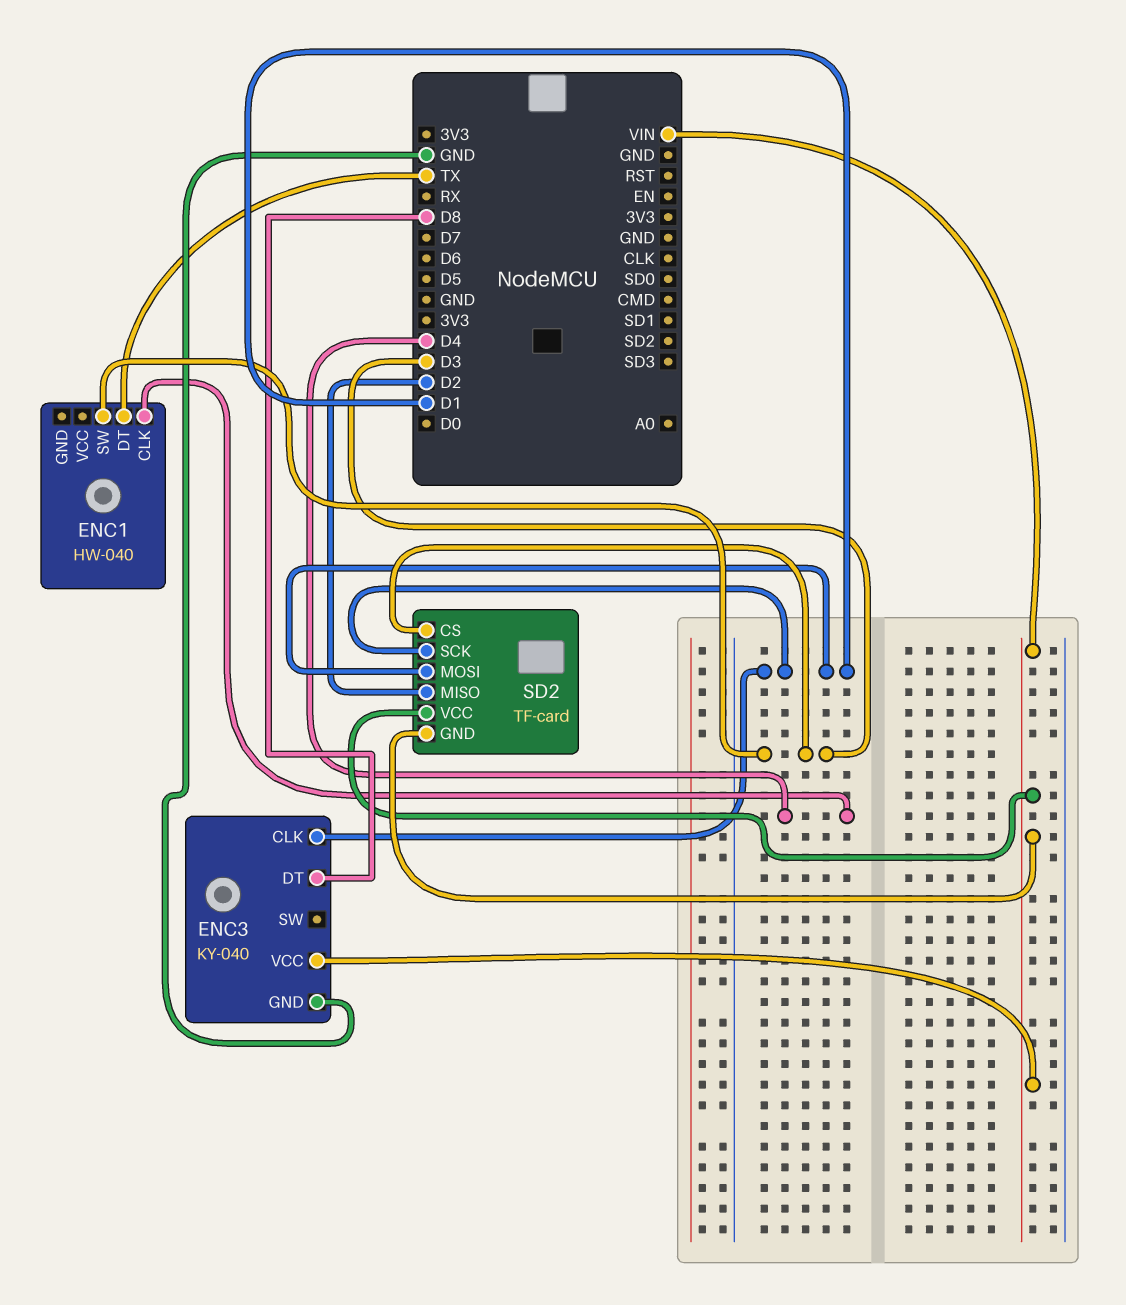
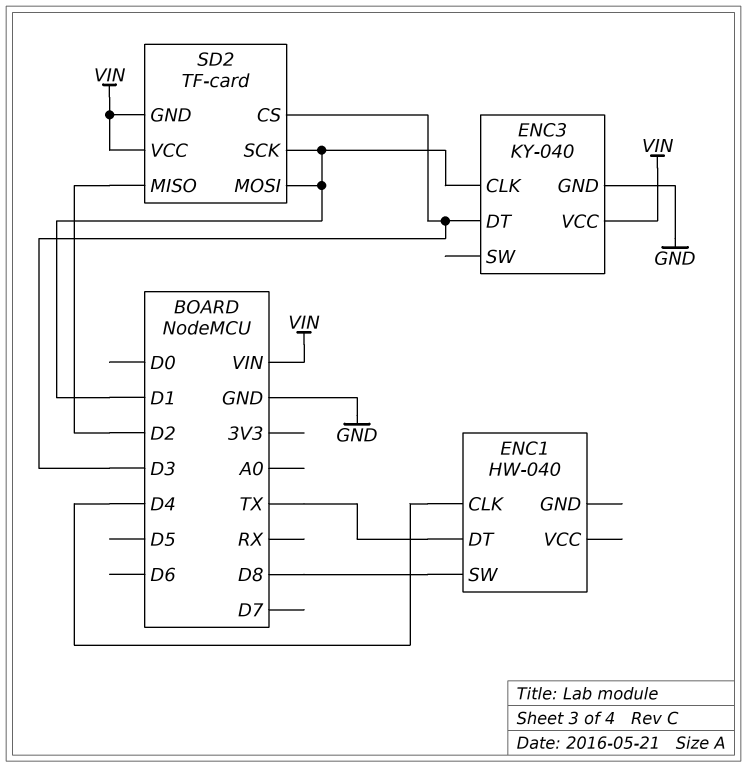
ENC1 pin SW: D3 -> D8
ENC3 pin DT: D8 -> D3

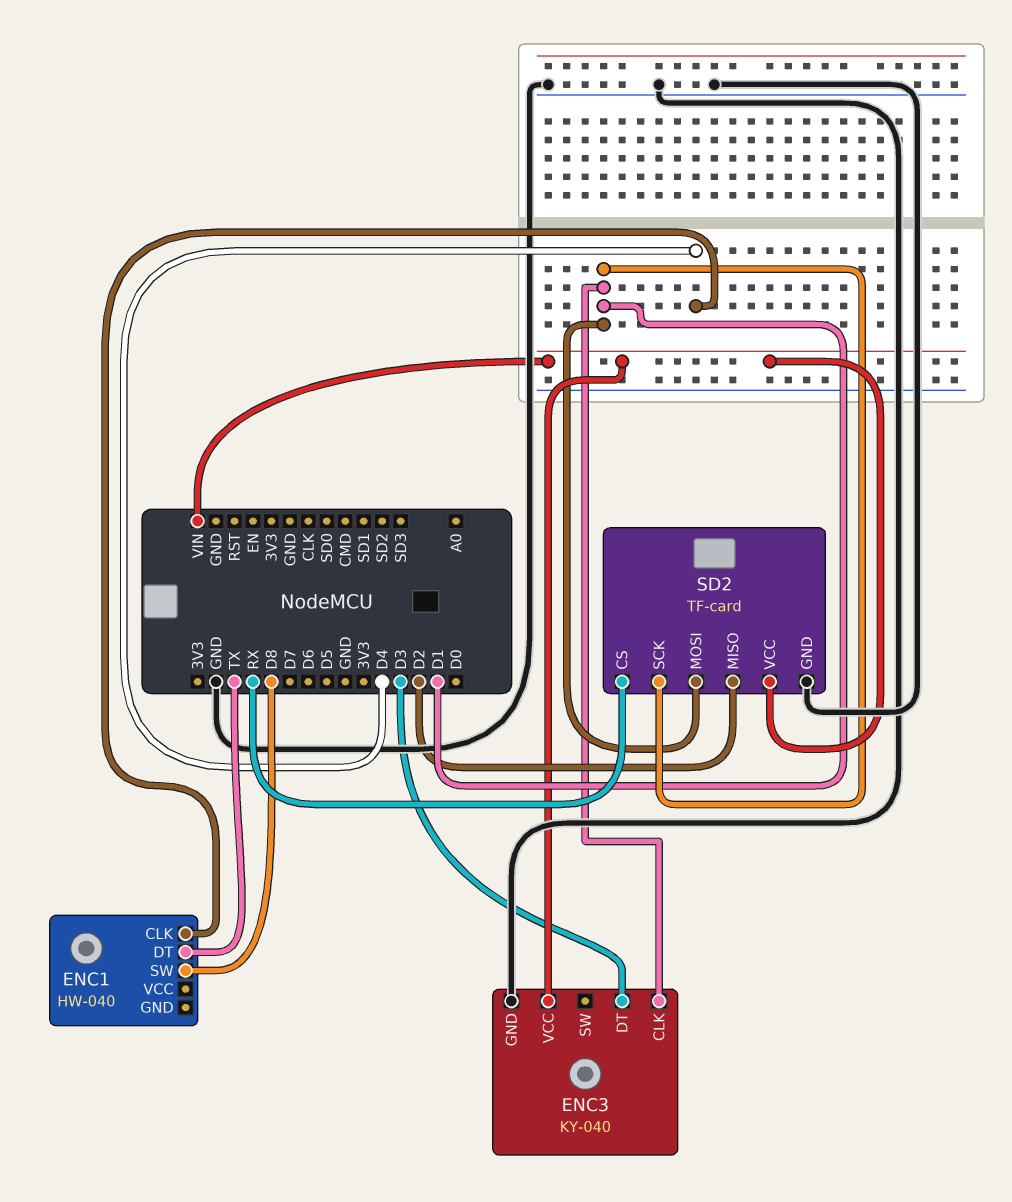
SD2 pin CS: D3 -> RX
SD2 pin GND: VIN -> GND

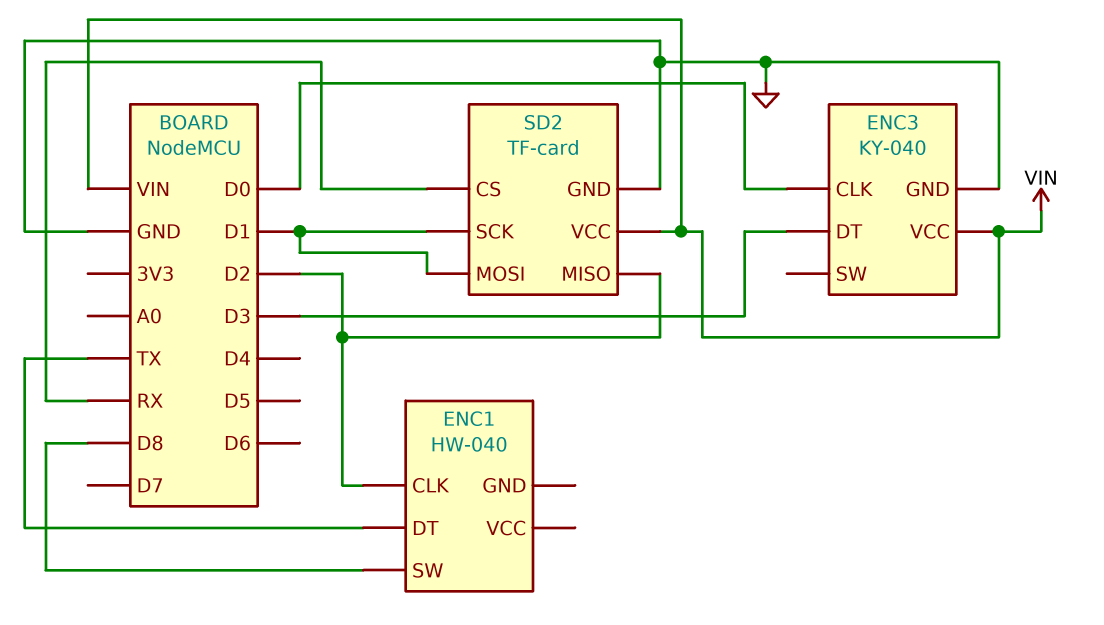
ENC1 pin CLK: D4 -> D2
ENC3 pin CLK: D1 -> D0

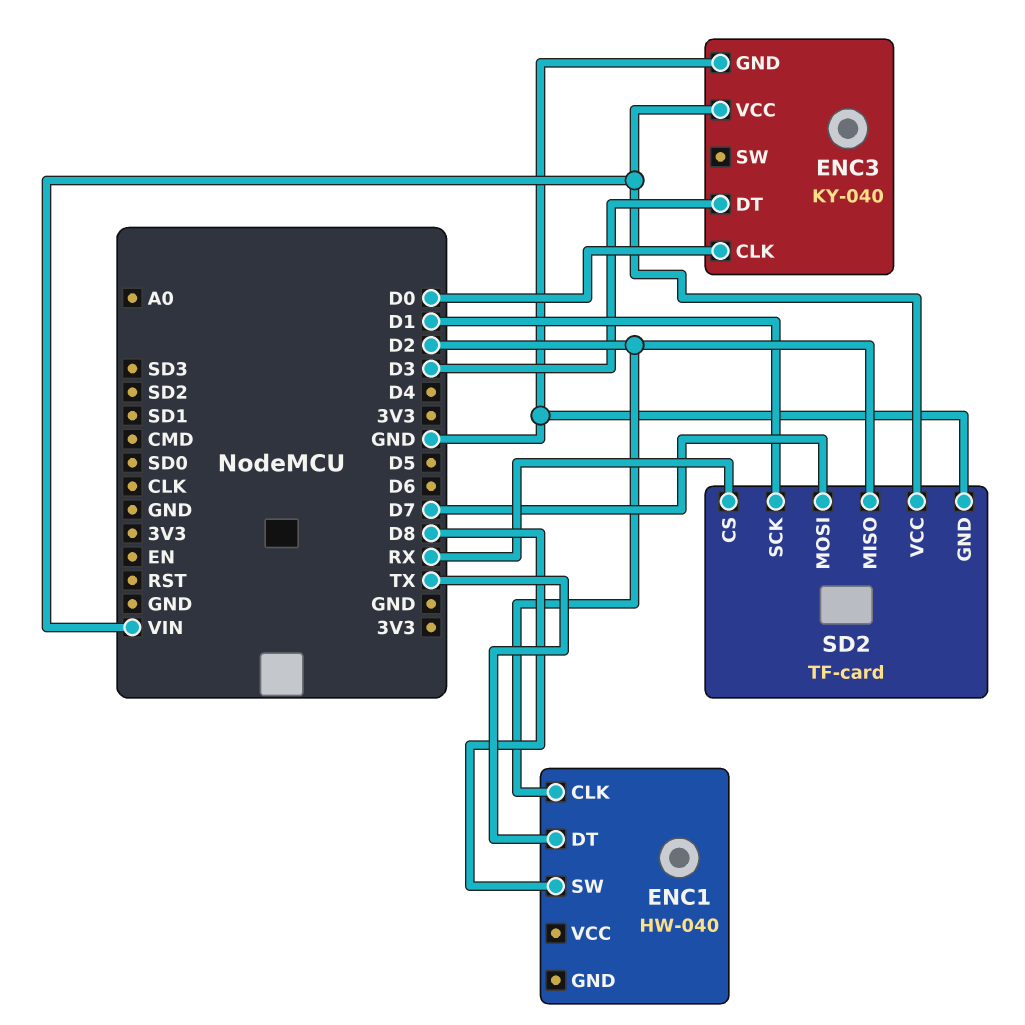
SD2 pin MOSI: D1 -> D7

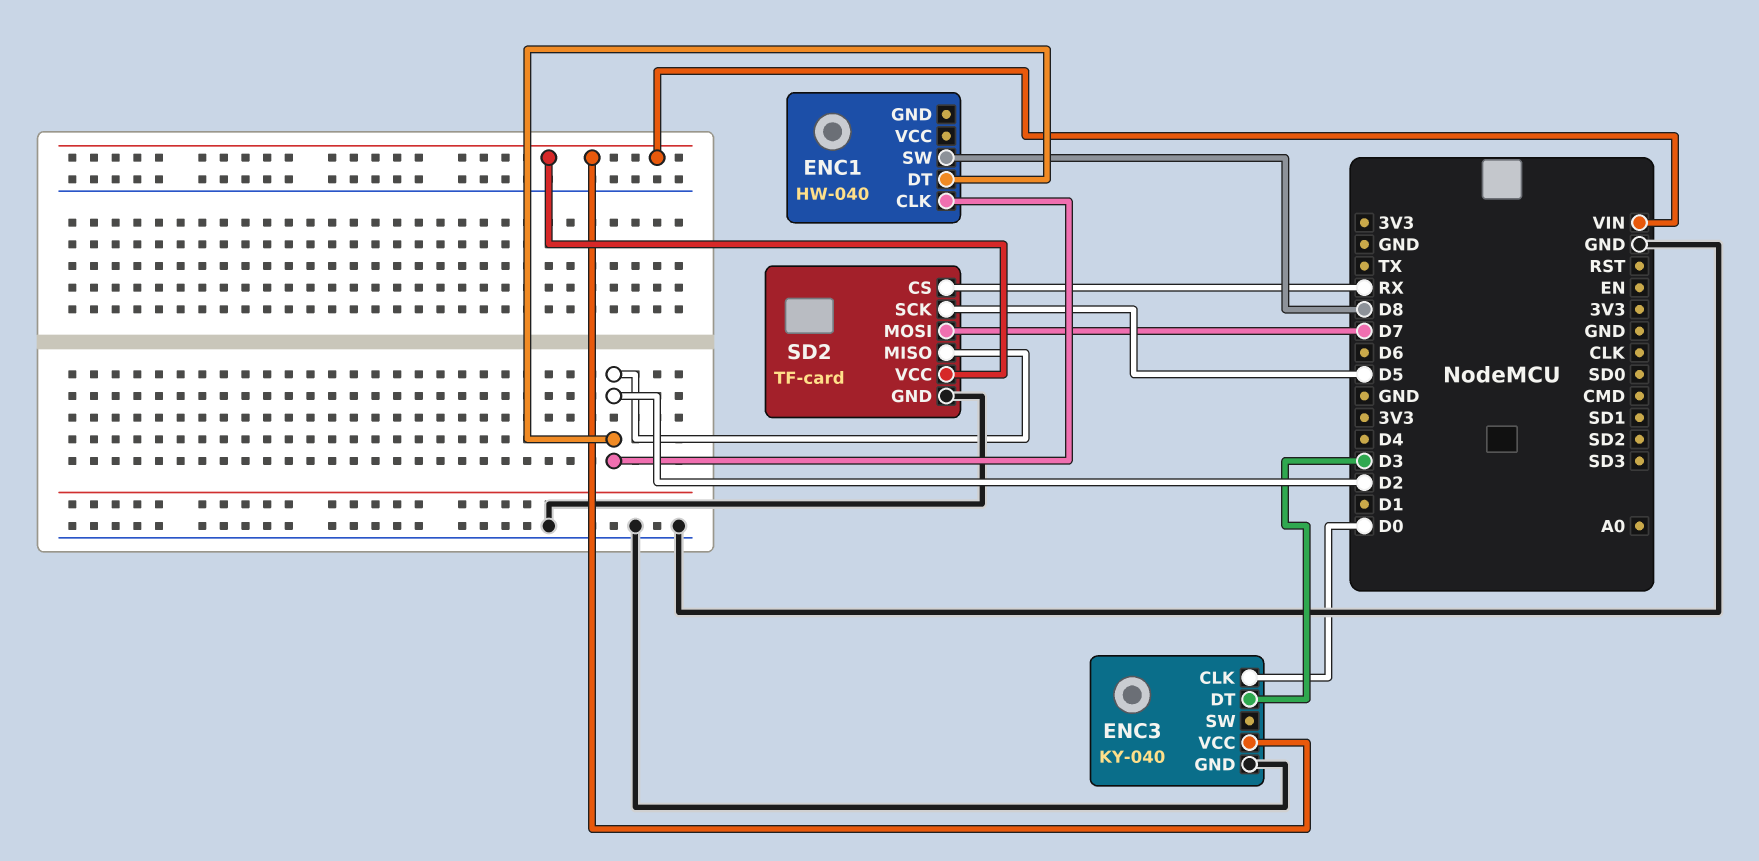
ENC1 pin DT: TX -> D2
SD2 pin SCK: D1 -> D5

